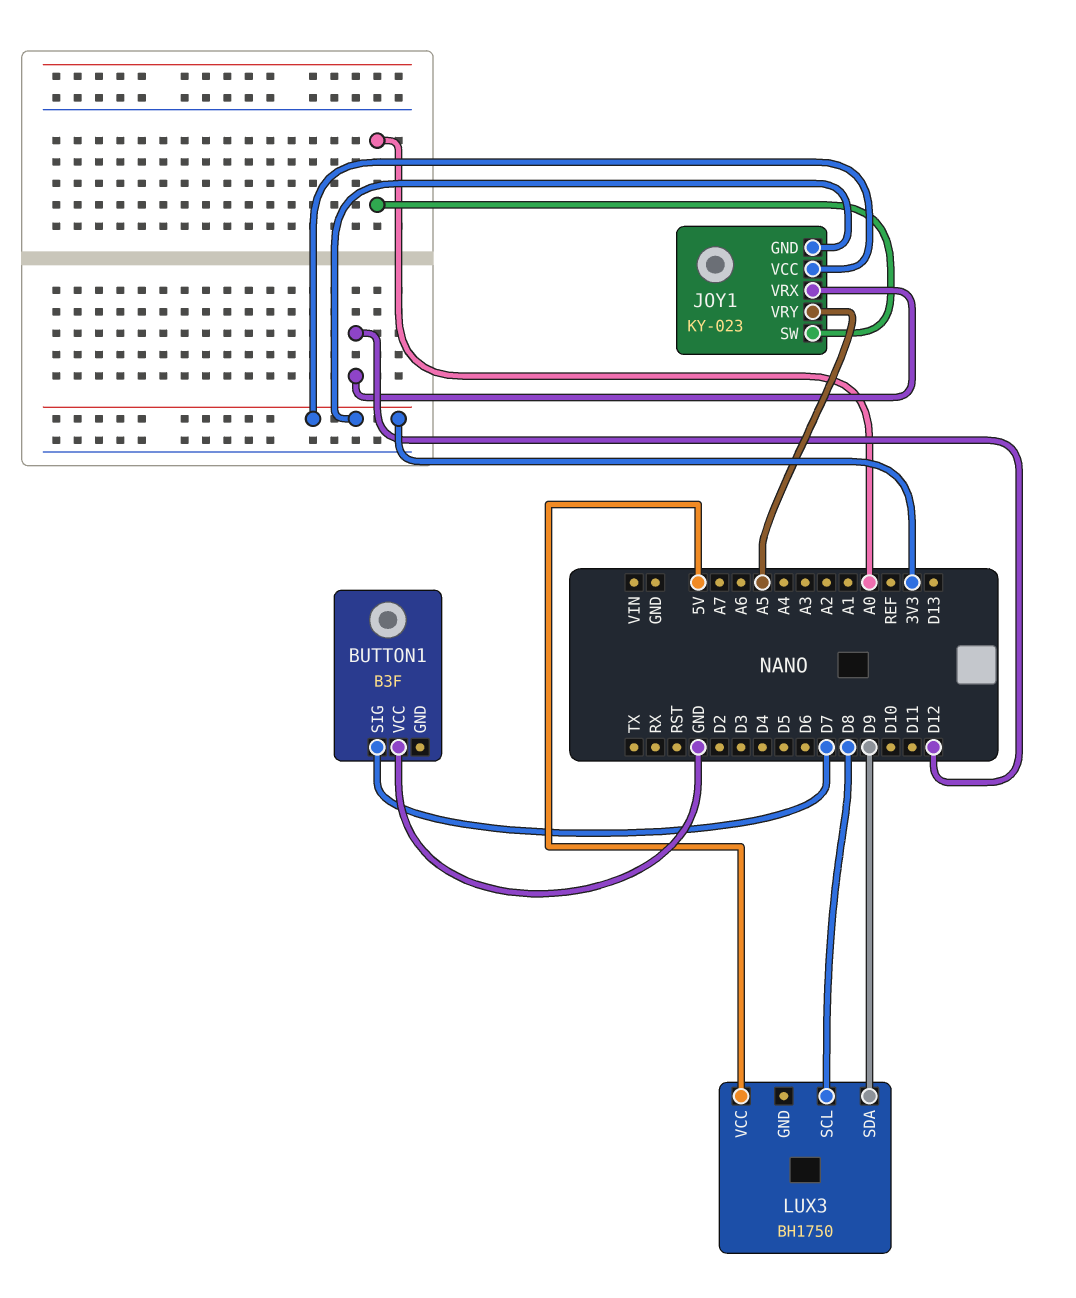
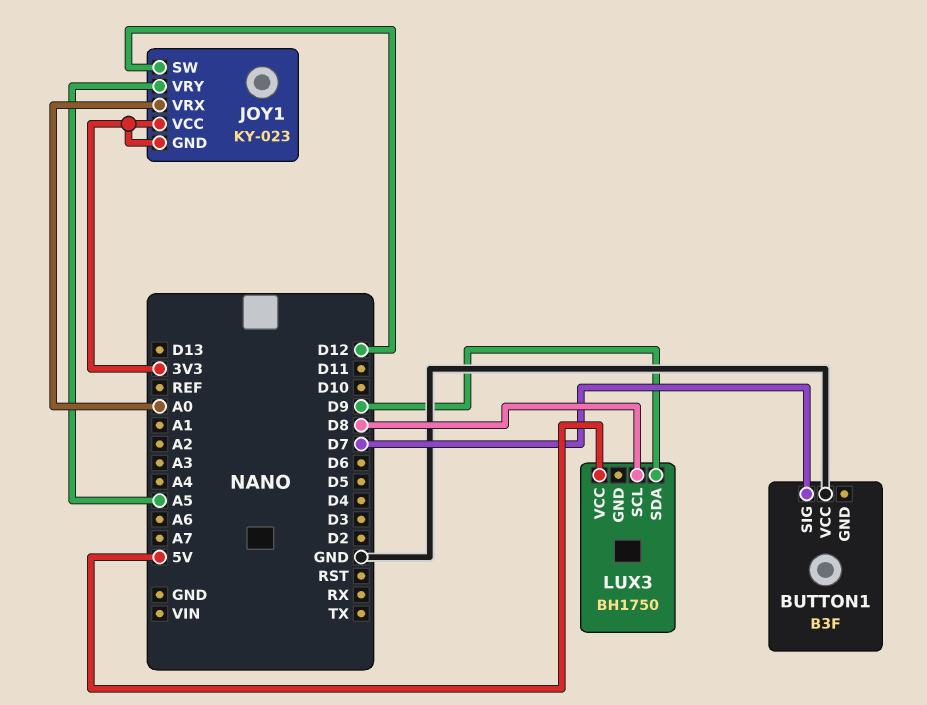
JOY1 pin SW: A0 -> D12
JOY1 pin VRX: D12 -> A0

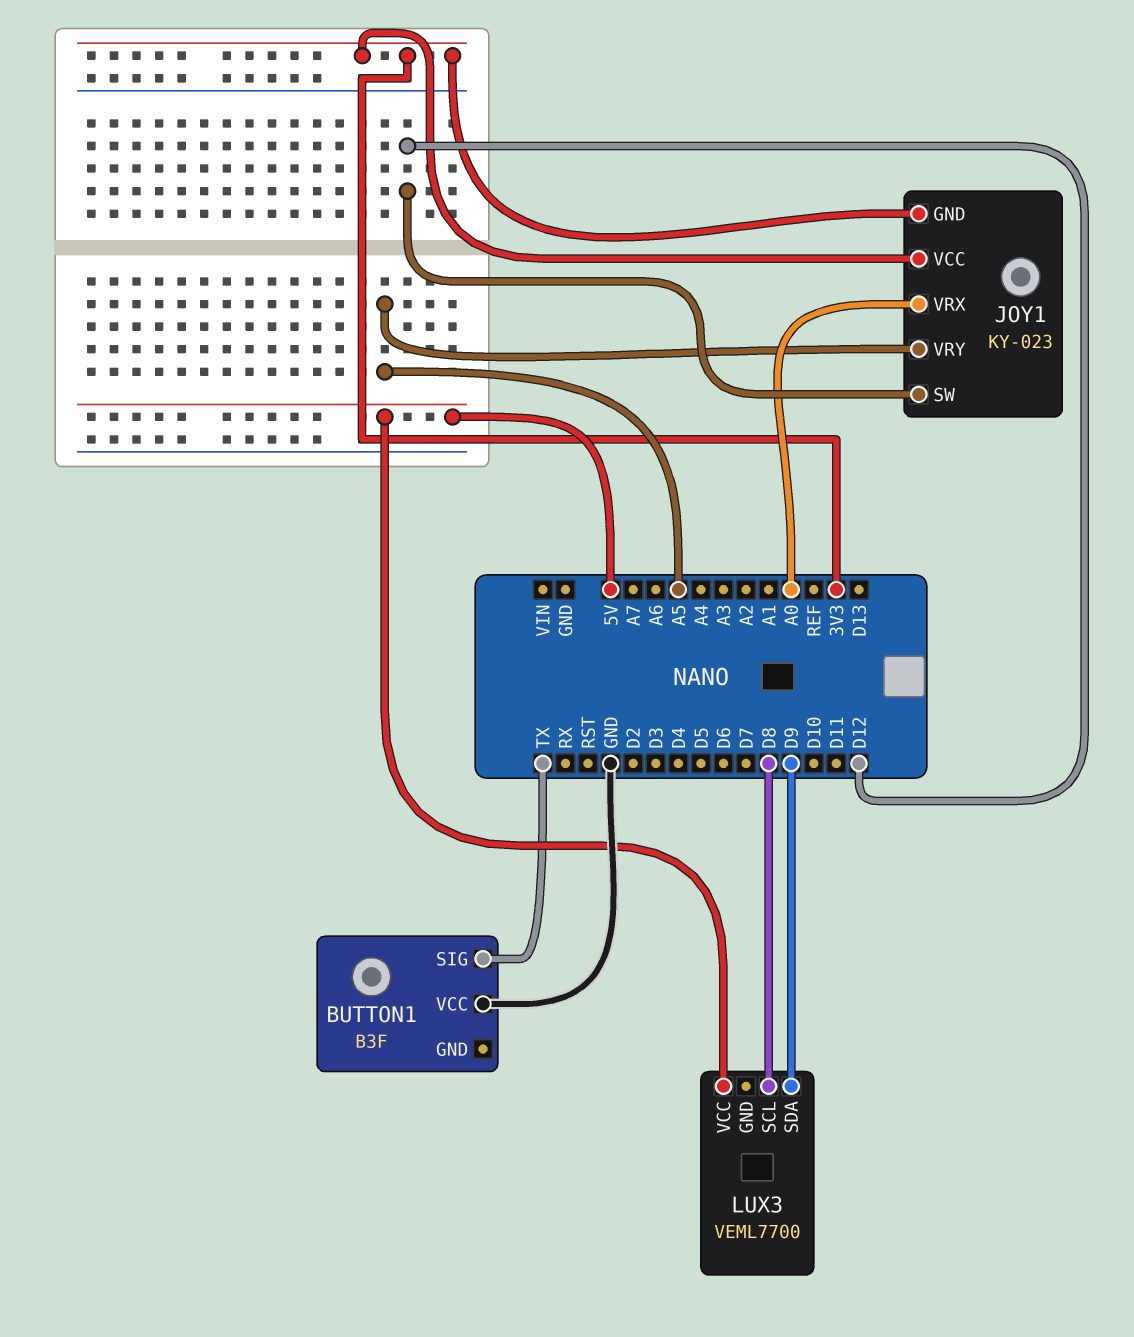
BUTTON1 pin SIG: D7 -> TX
LUX3: BH1750 -> VEML7700

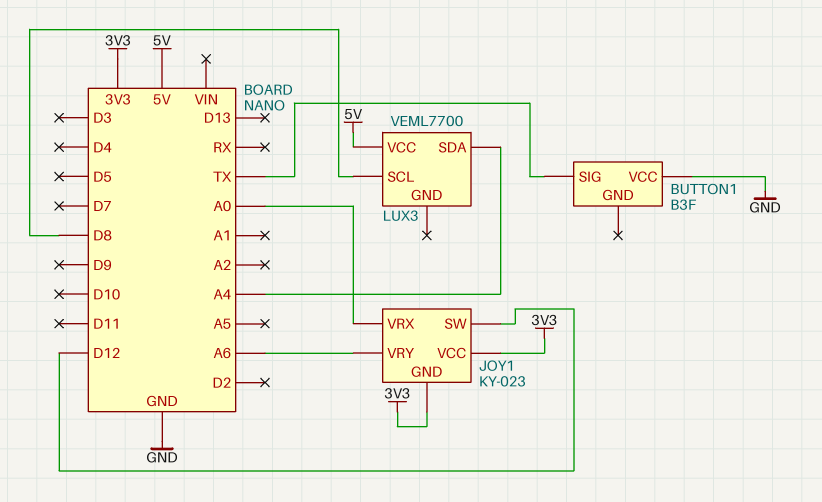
JOY1 pin VRY: A5 -> A6
LUX3 pin SDA: D9 -> A4

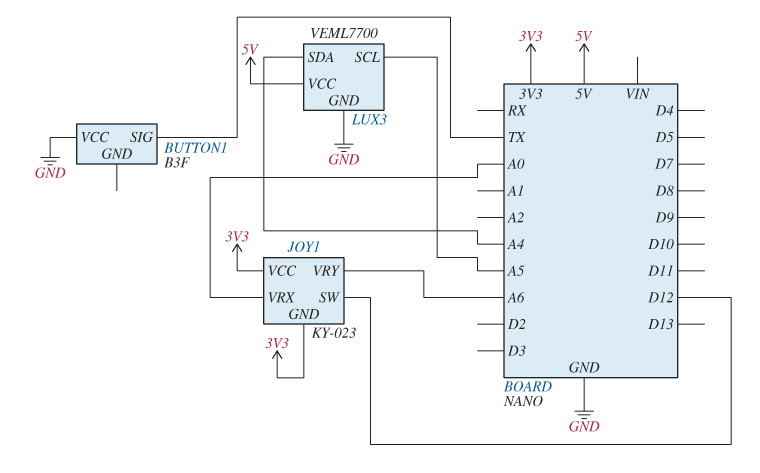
LUX3 pin GND: none -> GND
LUX3 pin SCL: D8 -> A5

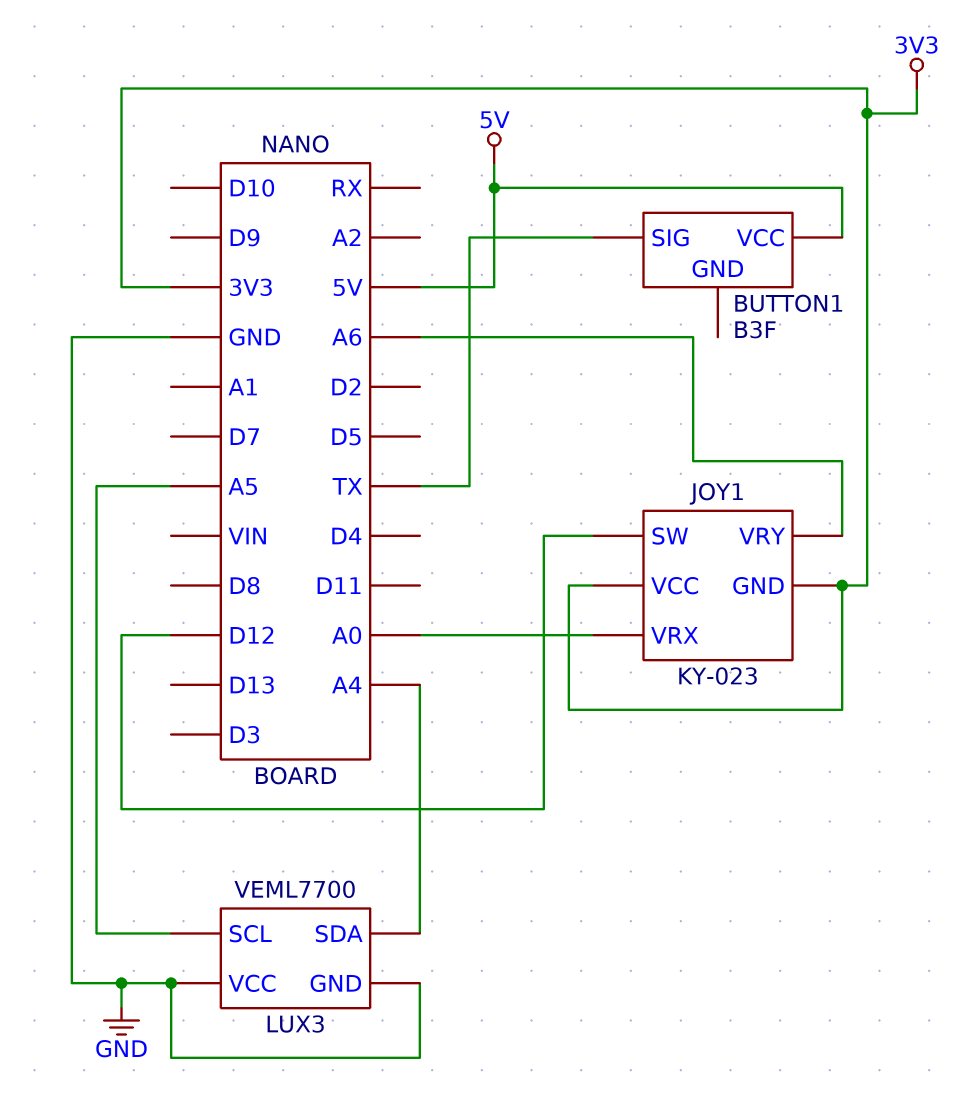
BUTTON1 pin VCC: GND -> 5V
LUX3 pin VCC: 5V -> GND

